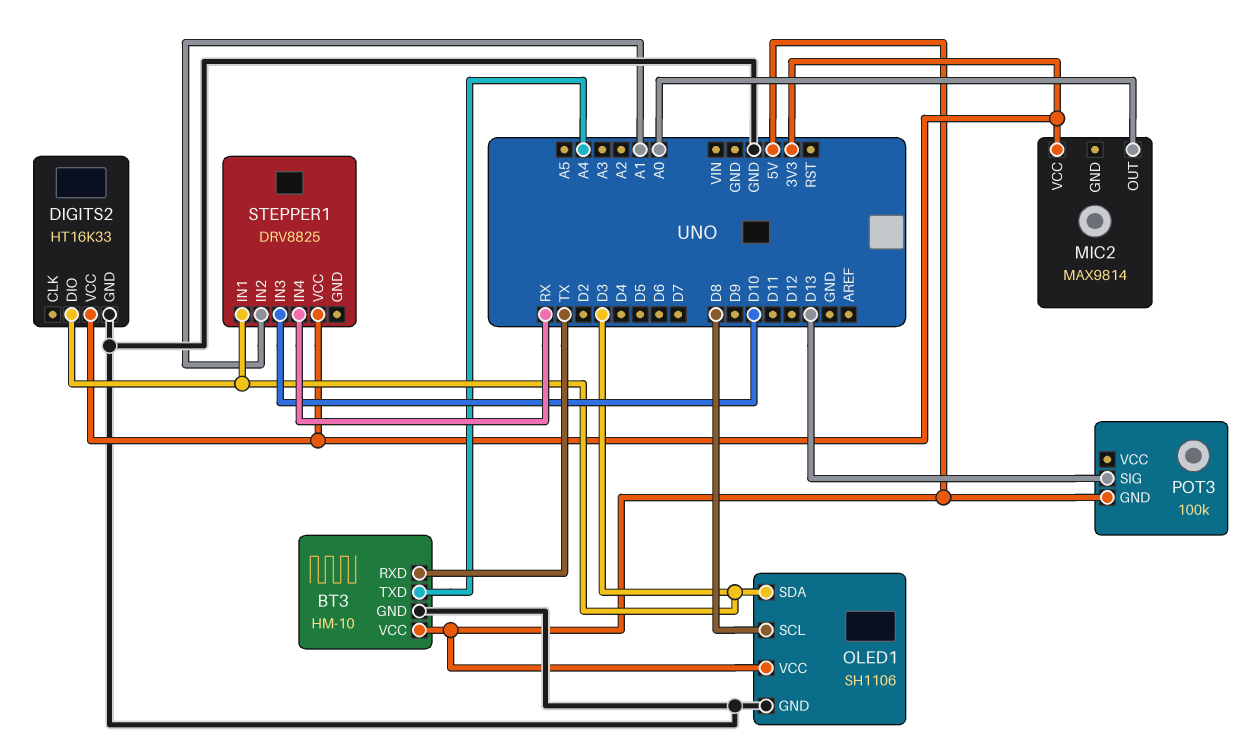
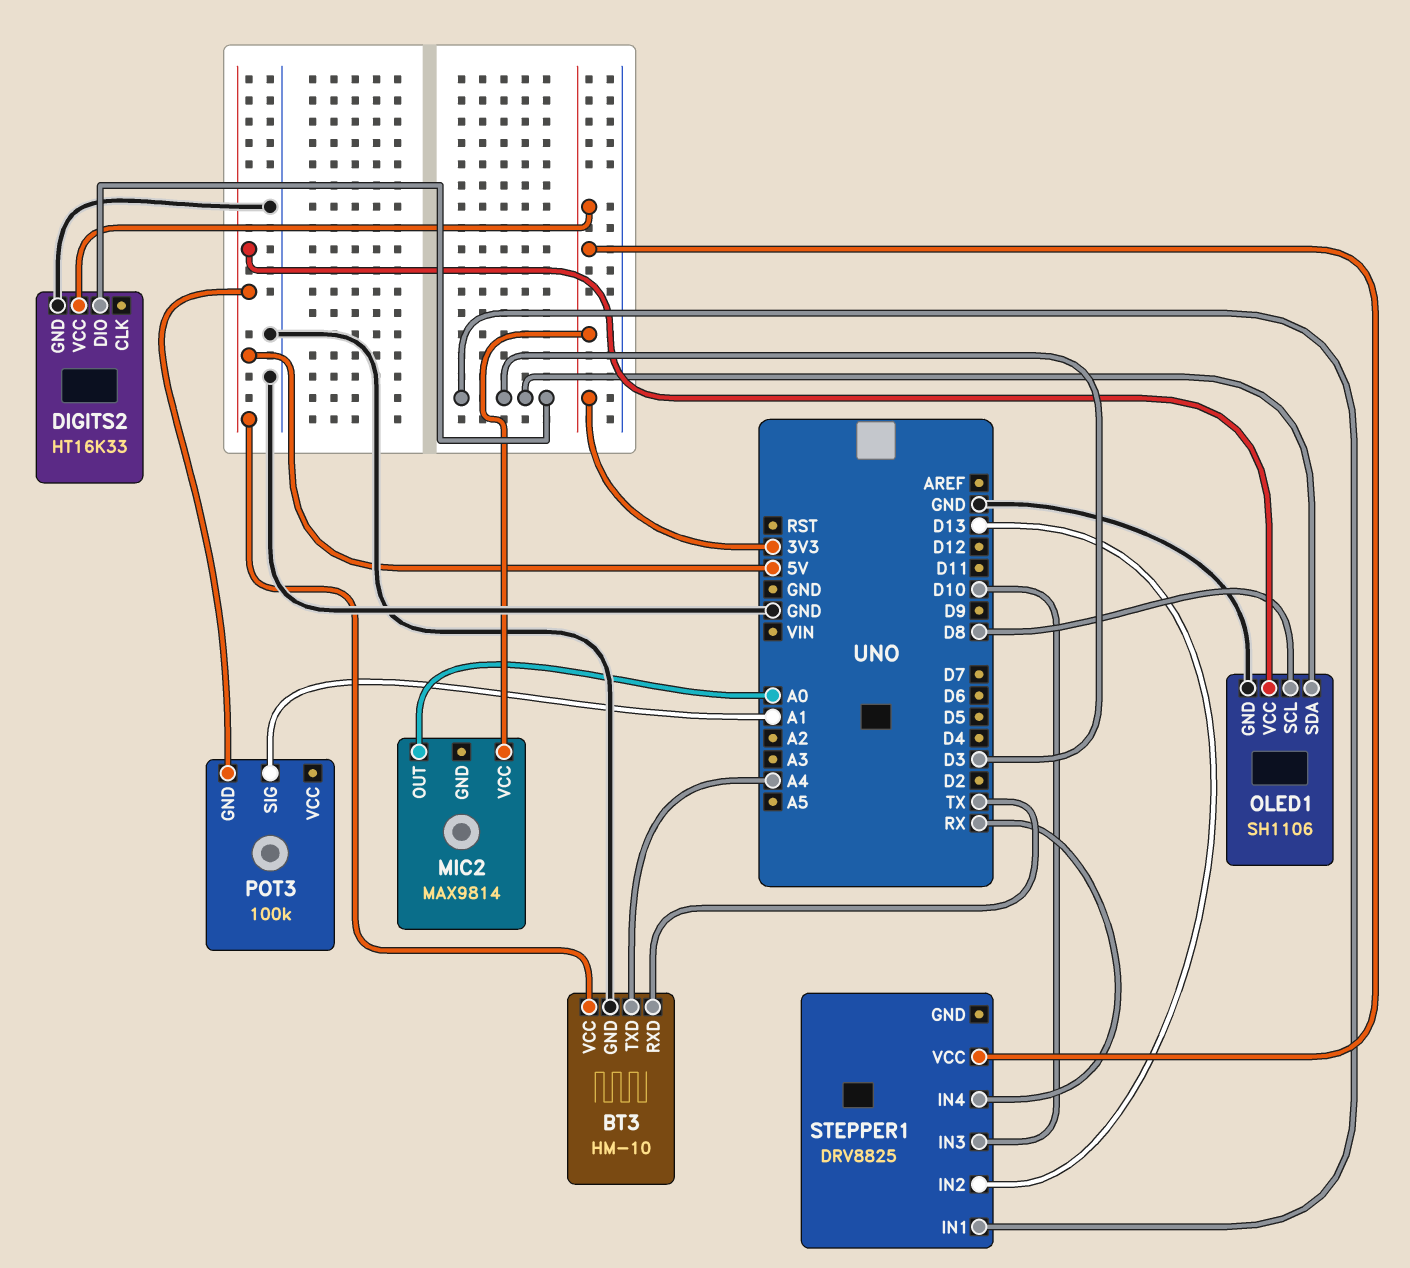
POT3 pin SIG: D13 -> A1
STEPPER1 pin IN2: A1 -> D13

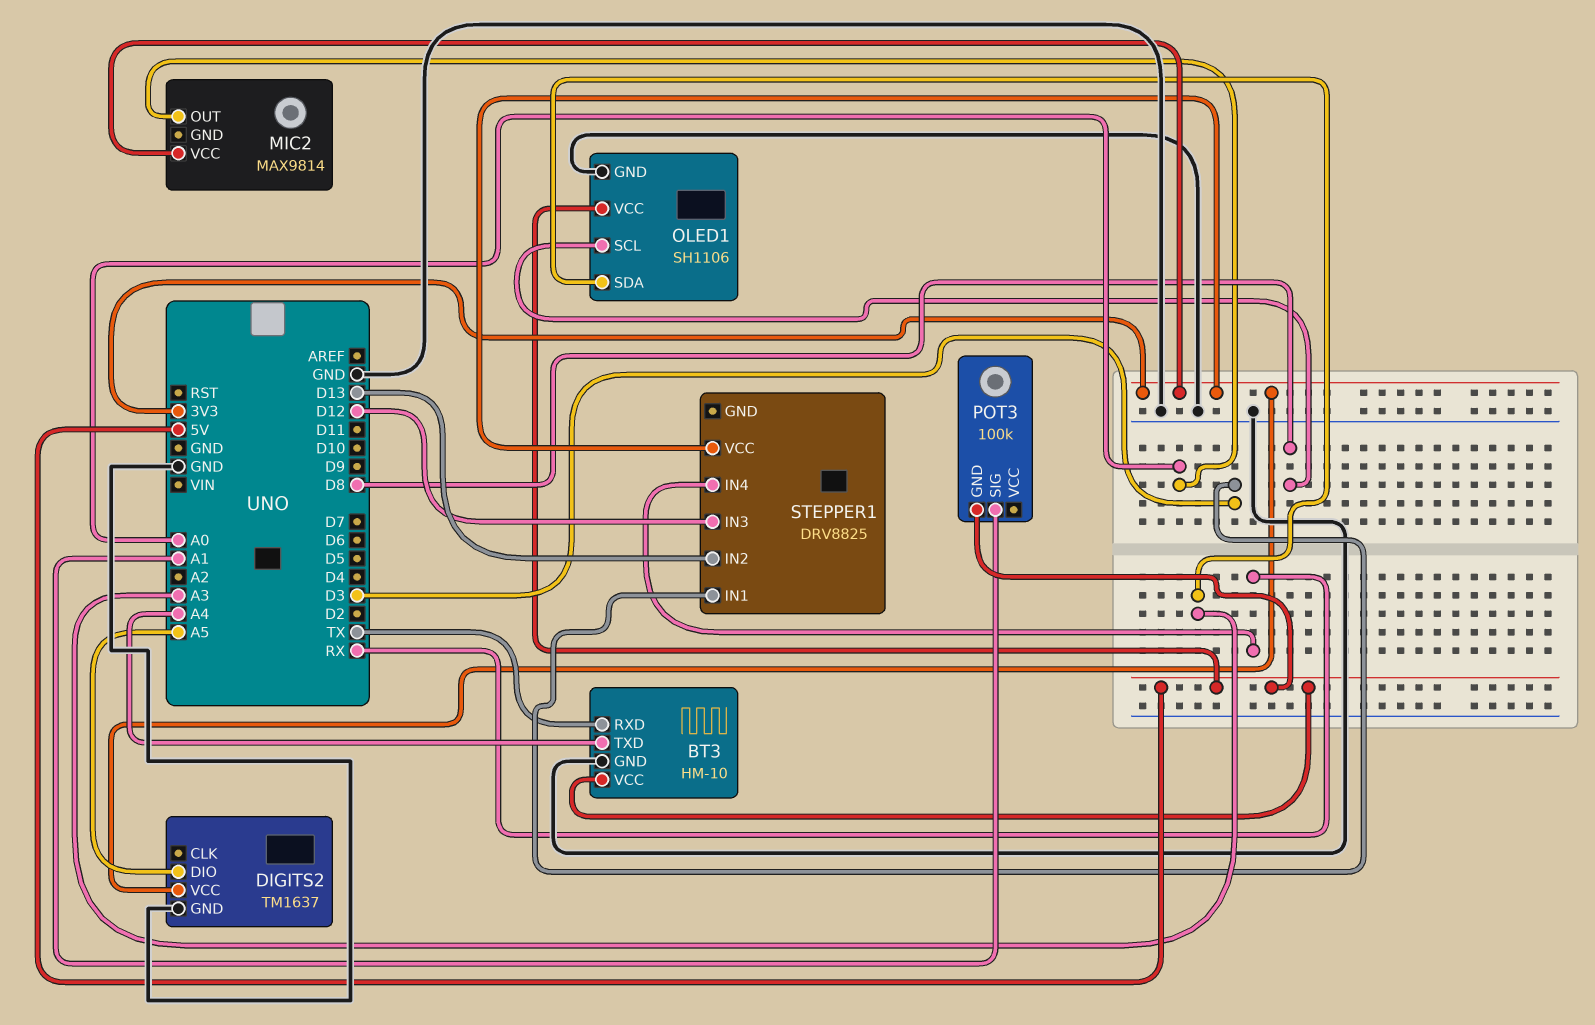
DIGITS2: HT16K33 -> TM1637
DIGITS2 pin DIO: D3 -> A5
OLED1 pin SDA: D3 -> A3
STEPPER1 pin IN3: D10 -> D12

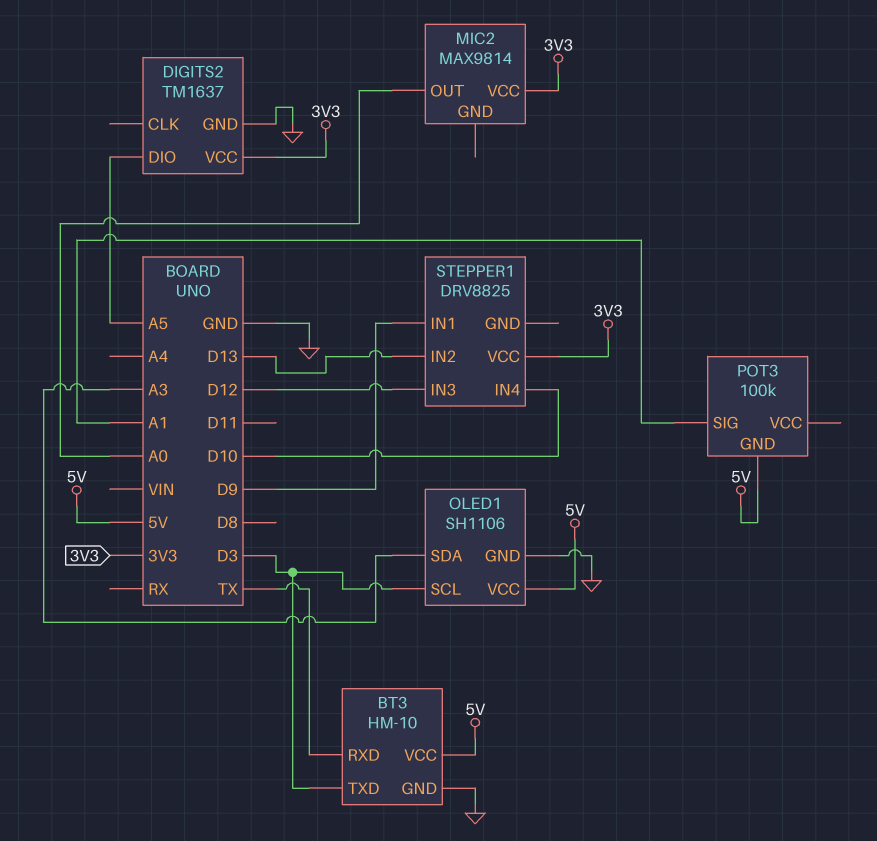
BT3 pin TXD: A4 -> D3
OLED1 pin SCL: D8 -> D3
STEPPER1 pin IN1: D3 -> D9
STEPPER1 pin IN4: RX -> D10

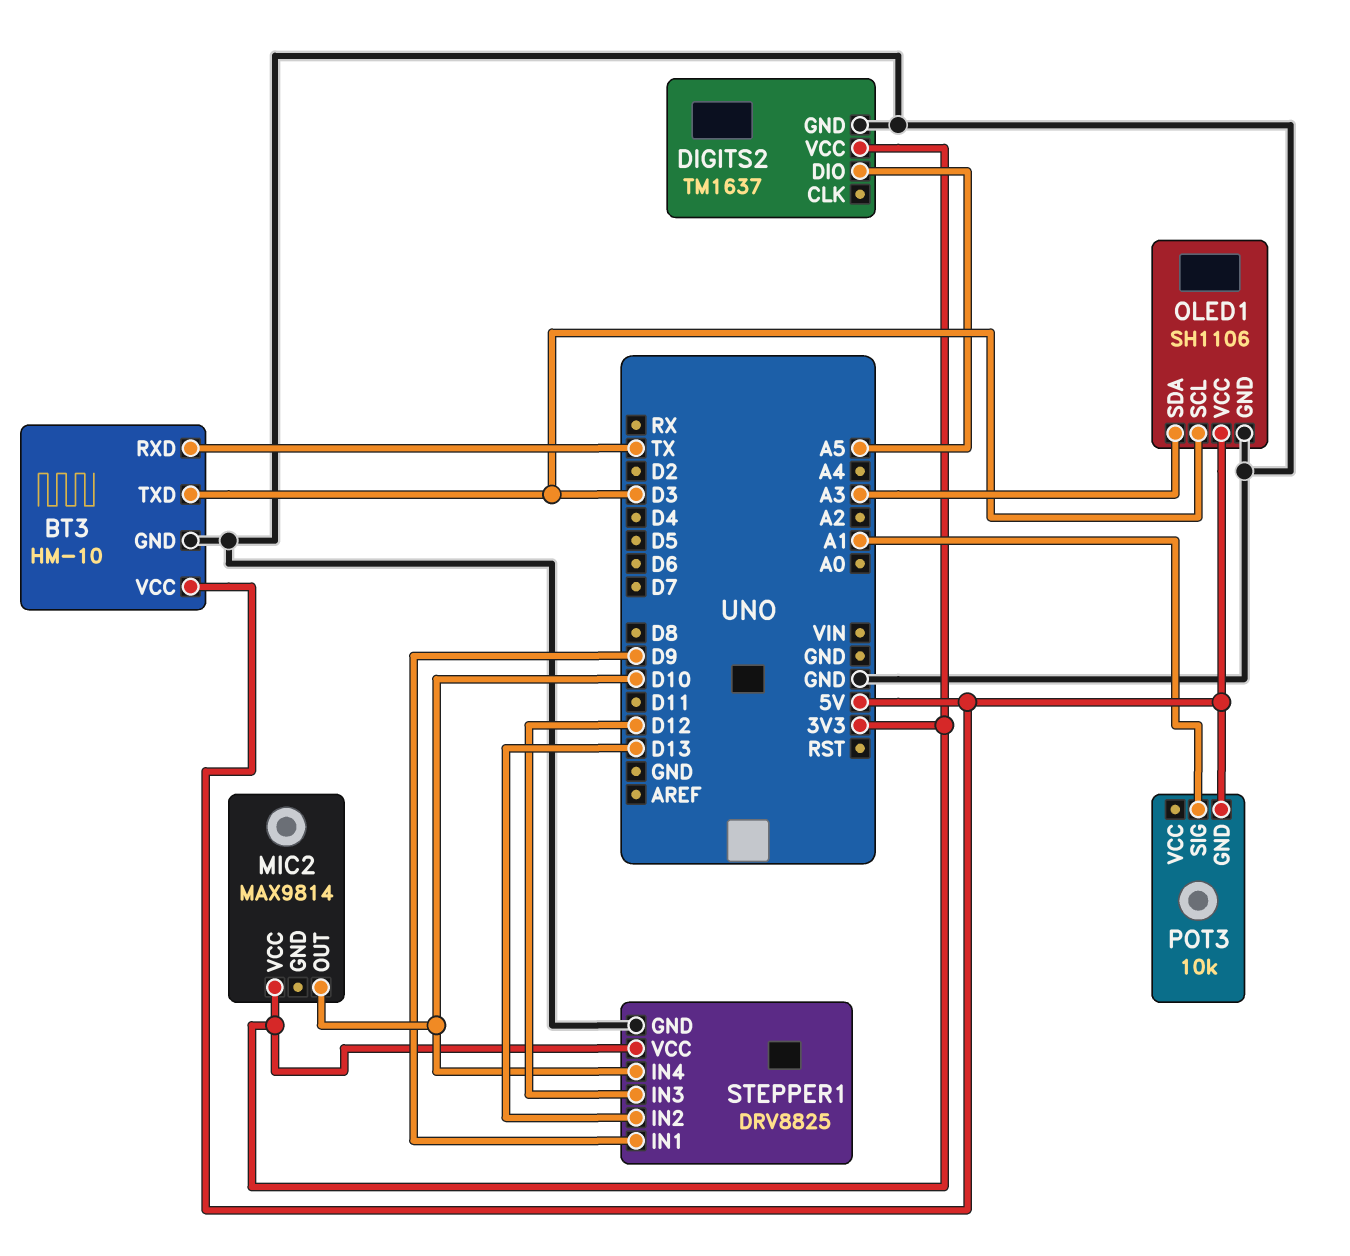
MIC2 pin OUT: A0 -> D10
POT3: 100k -> 10k
STEPPER1 pin GND: none -> GND

